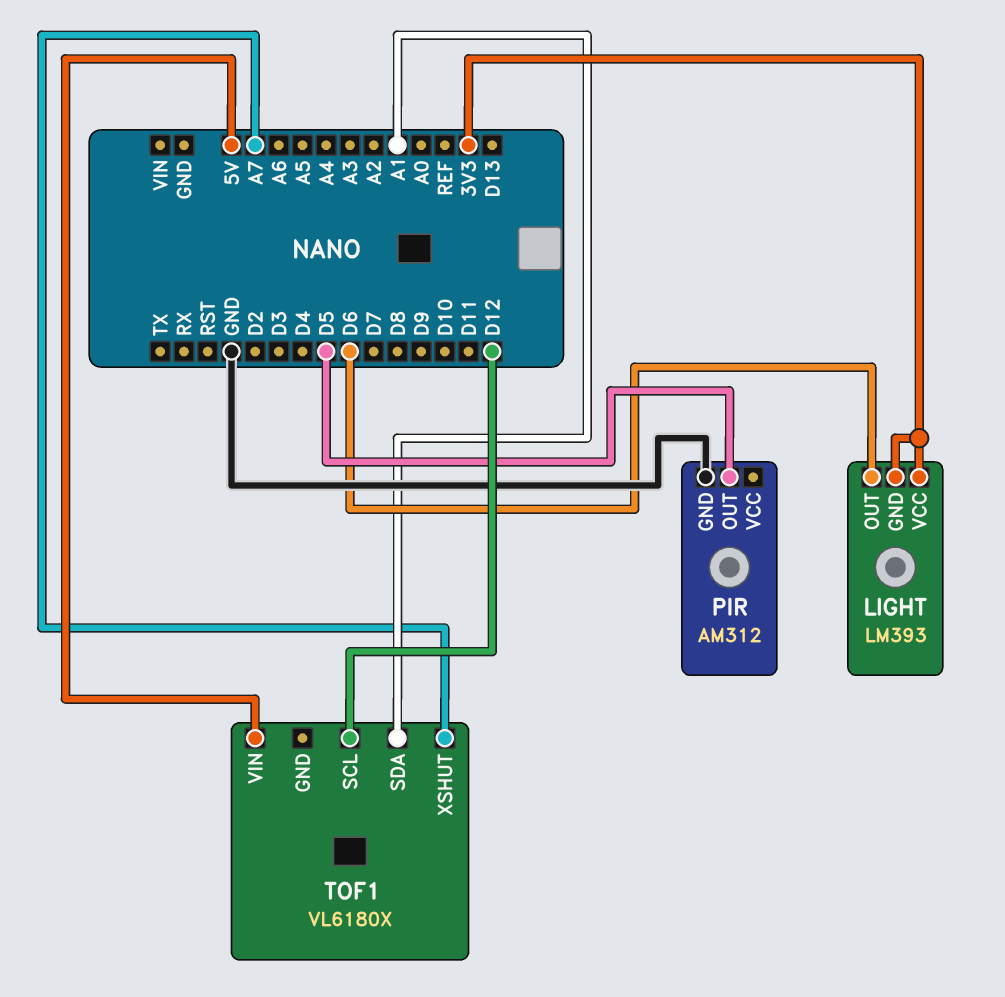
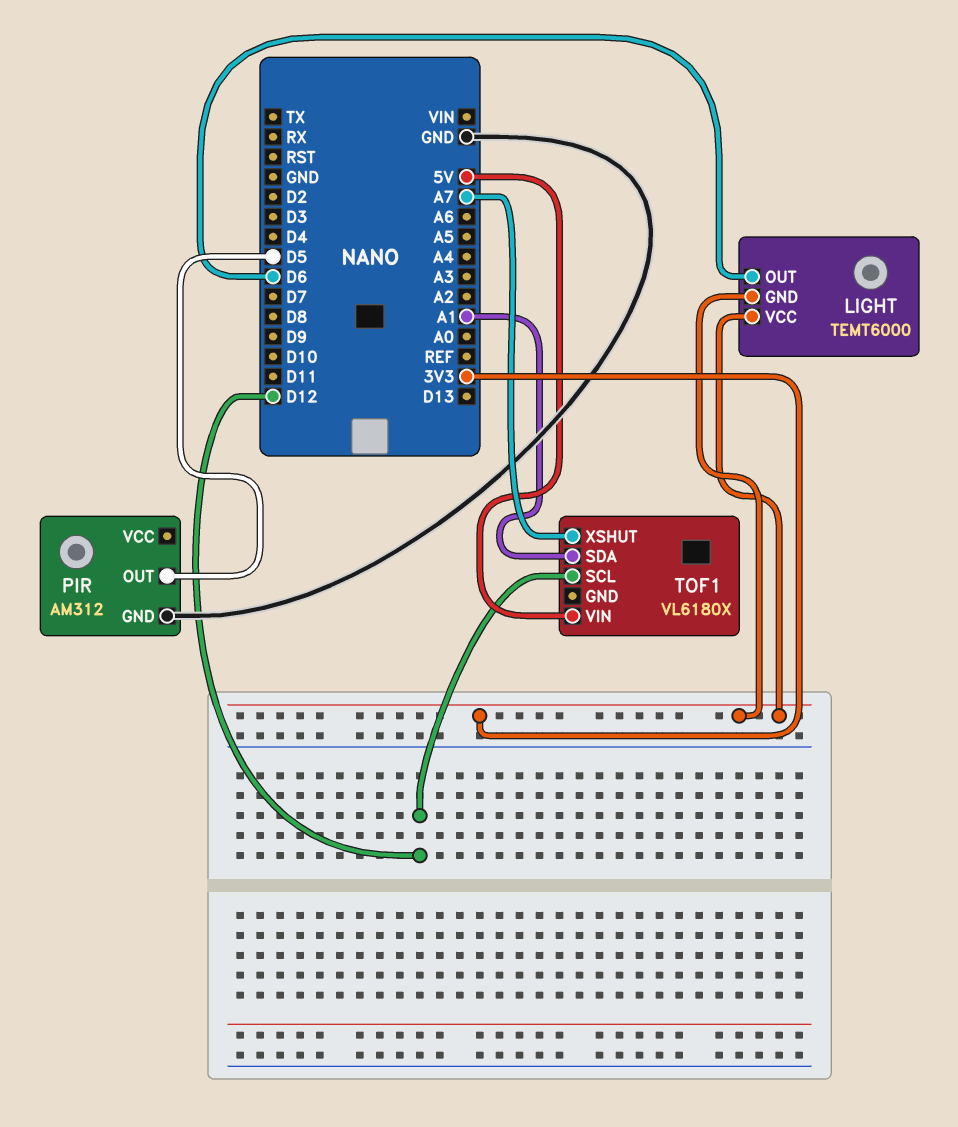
LIGHT: LM393 -> TEMT6000

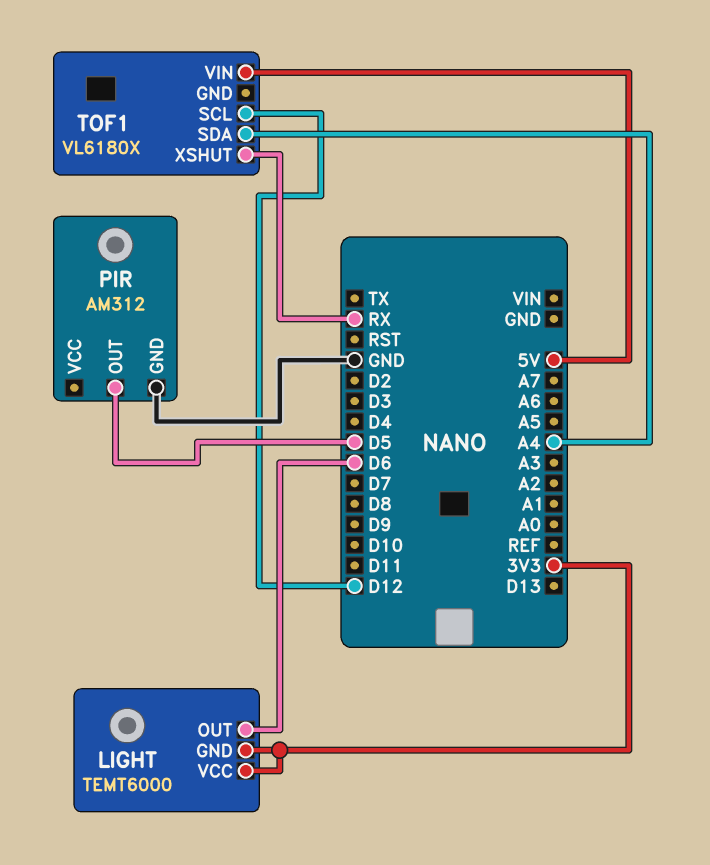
TOF1 pin SDA: A1 -> A4
TOF1 pin XSHUT: A7 -> RX

